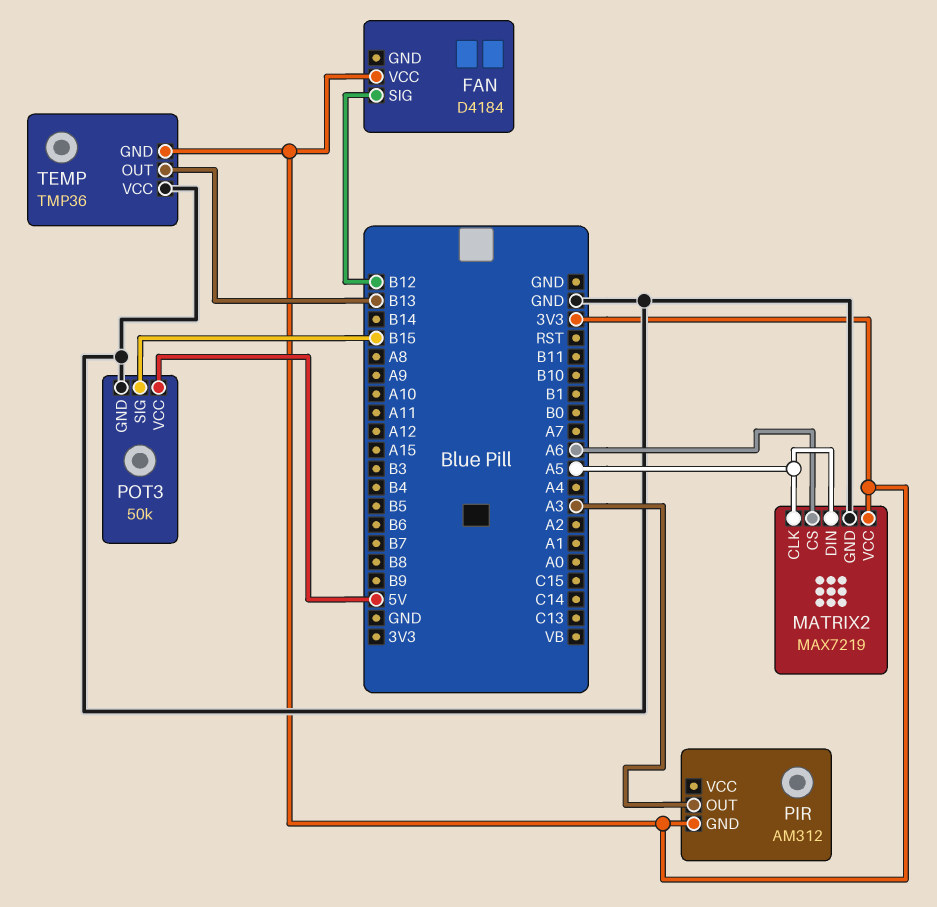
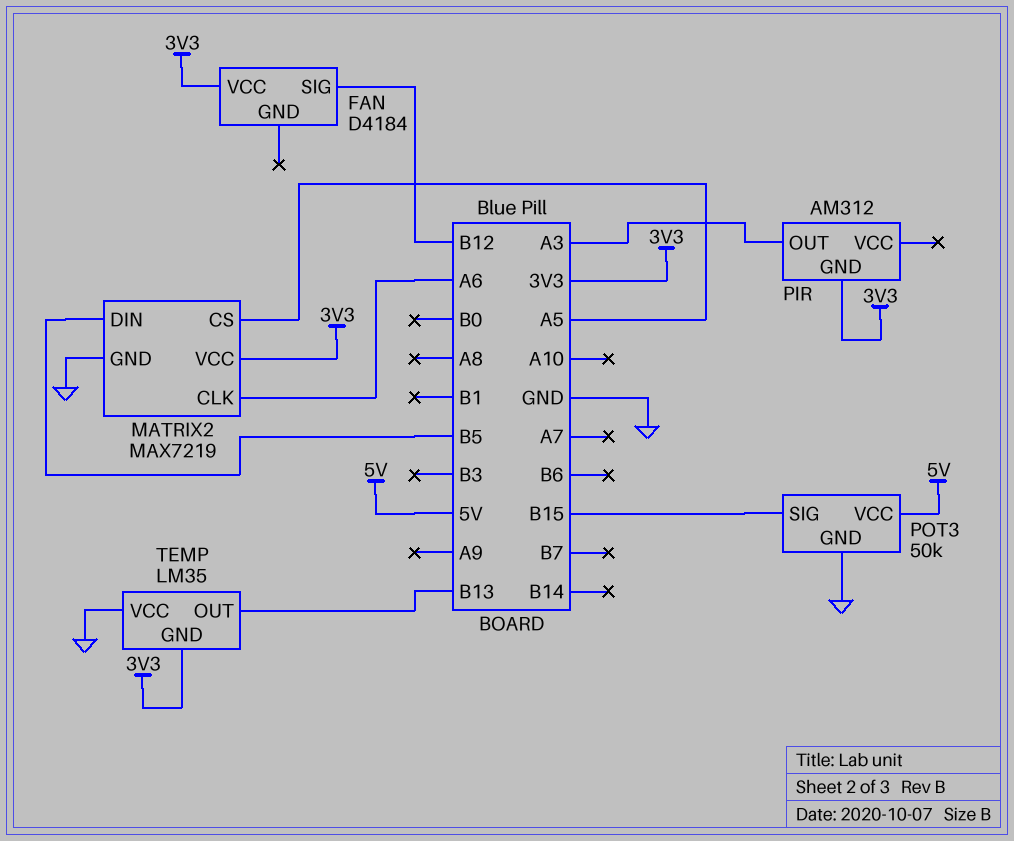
MATRIX2 pin CLK: A5 -> A6
MATRIX2 pin CS: A6 -> A5
MATRIX2 pin DIN: A5 -> B5
TEMP: TMP36 -> LM35

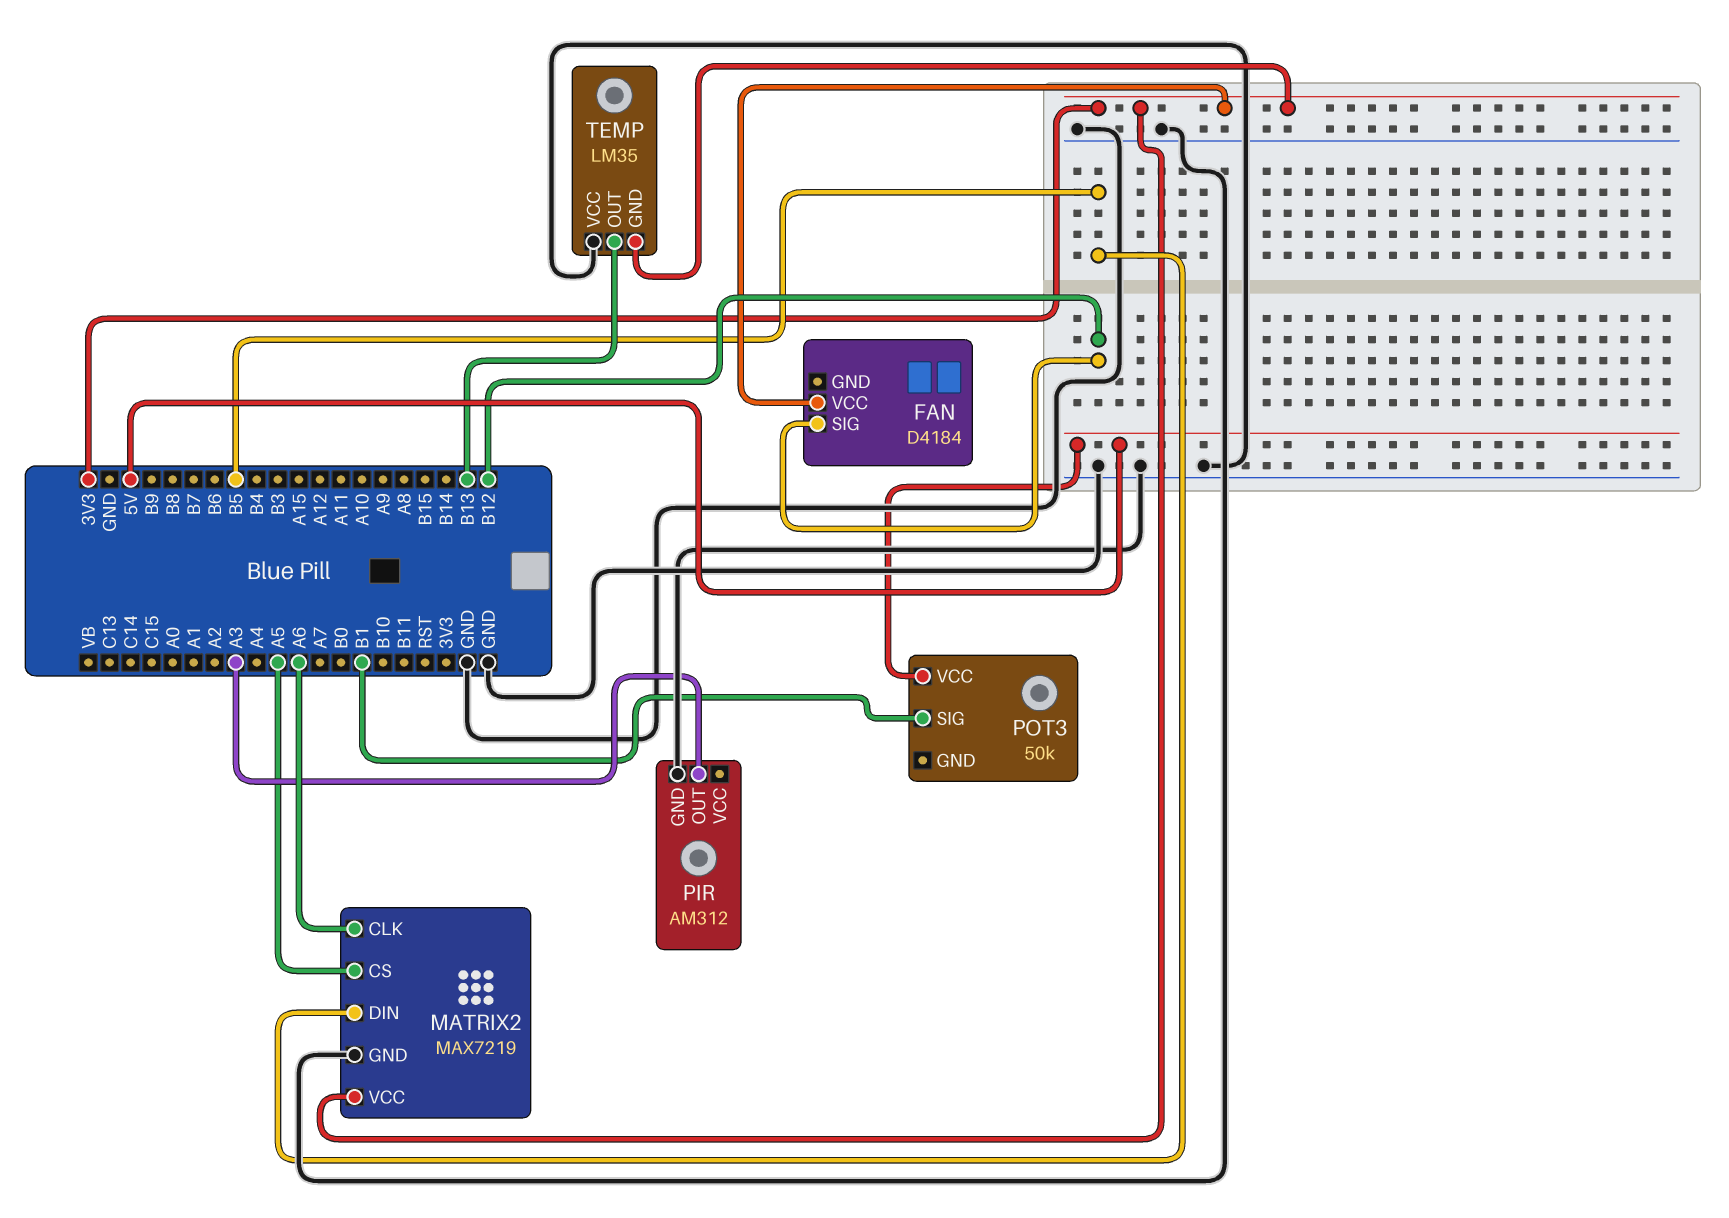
PIR pin GND: 3V3 -> GND
POT3 pin GND: GND -> none
POT3 pin SIG: B15 -> B1

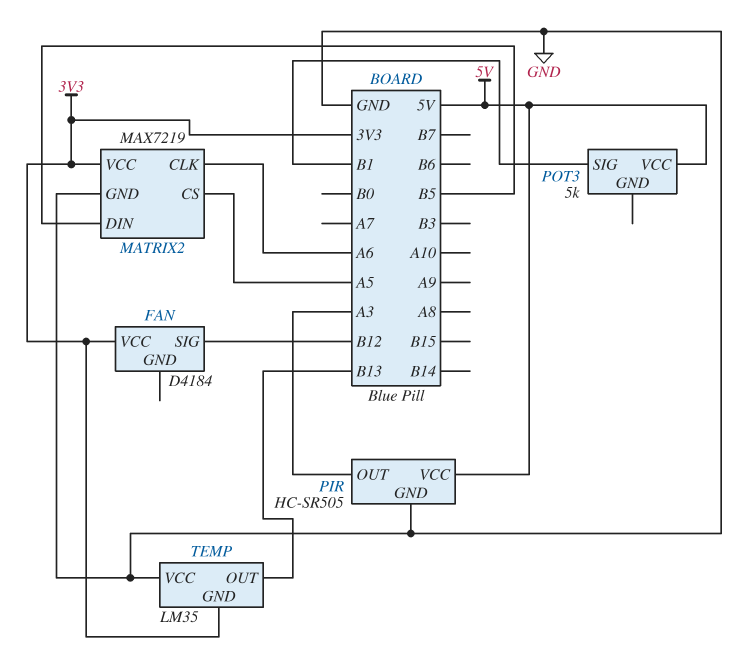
PIR: AM312 -> HC-SR505
PIR pin VCC: none -> 5V
POT3: 50k -> 5k

